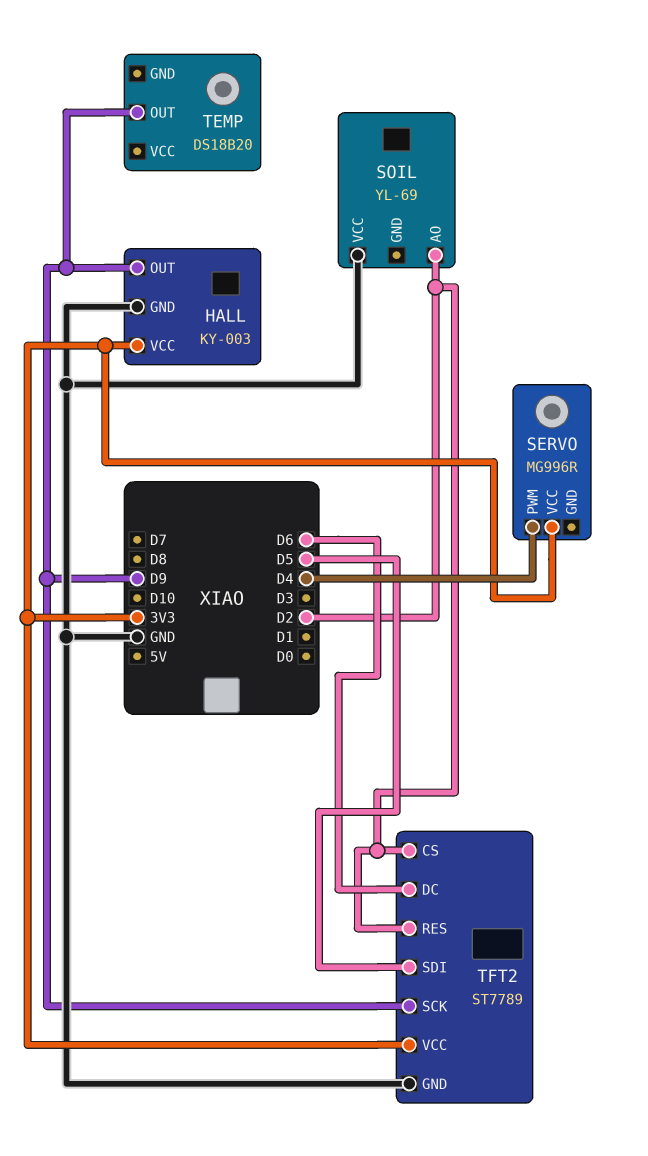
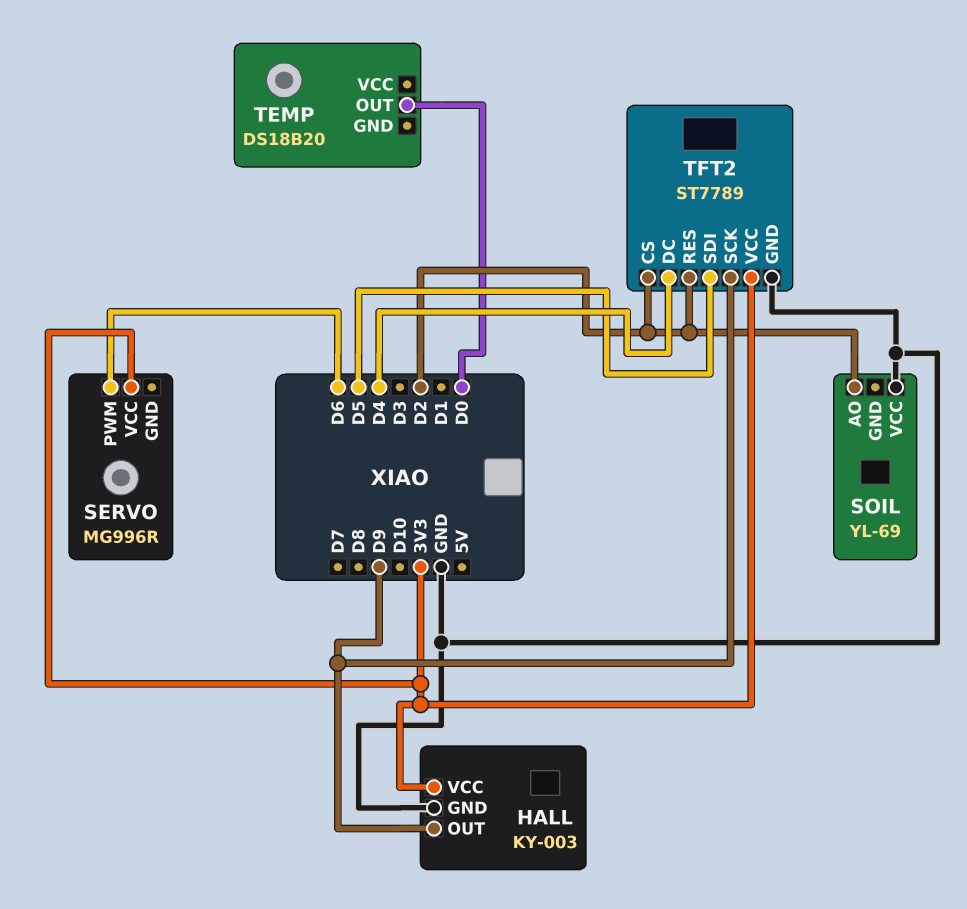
SERVO pin PWM: D4 -> D6
TEMP pin OUT: D9 -> D0
TFT2 pin DC: D6 -> D4

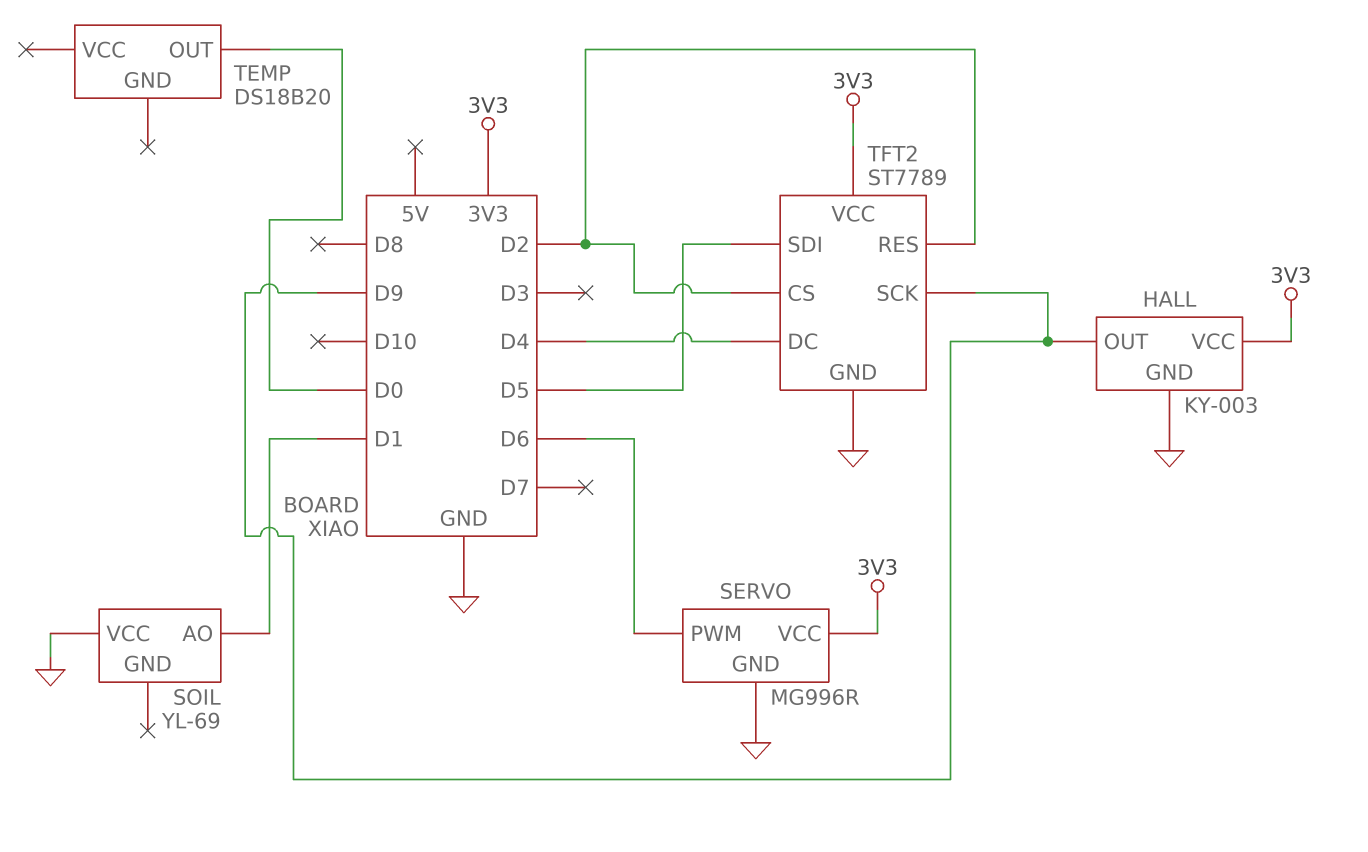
SERVO pin GND: none -> GND
SOIL pin AO: D2 -> D1

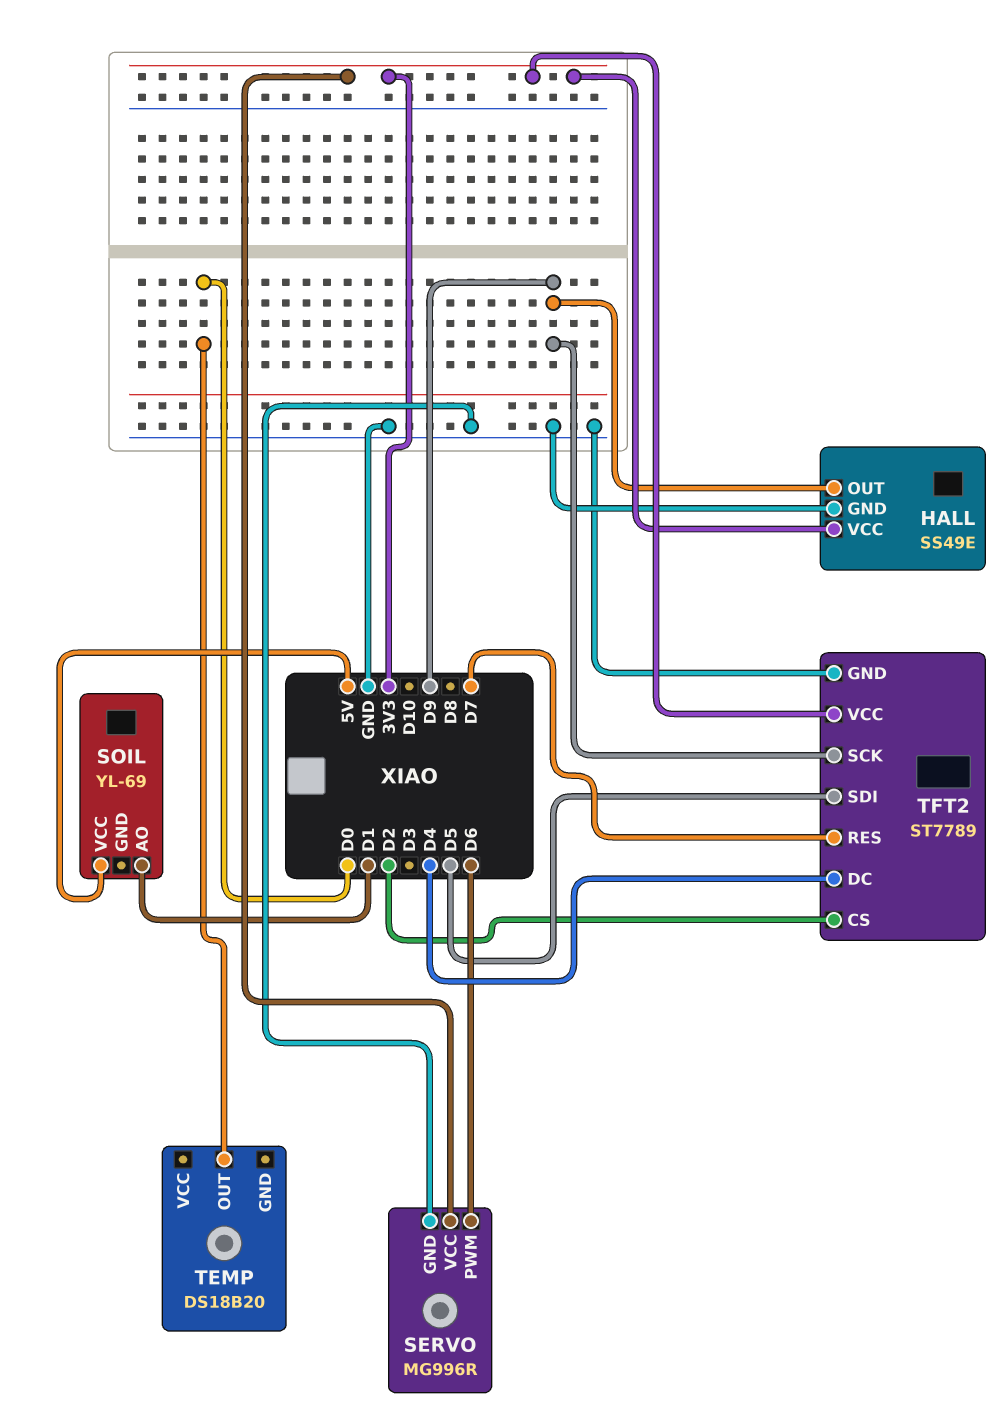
HALL: KY-003 -> SS49E
SOIL pin VCC: GND -> 5V
TFT2 pin RES: D2 -> D7

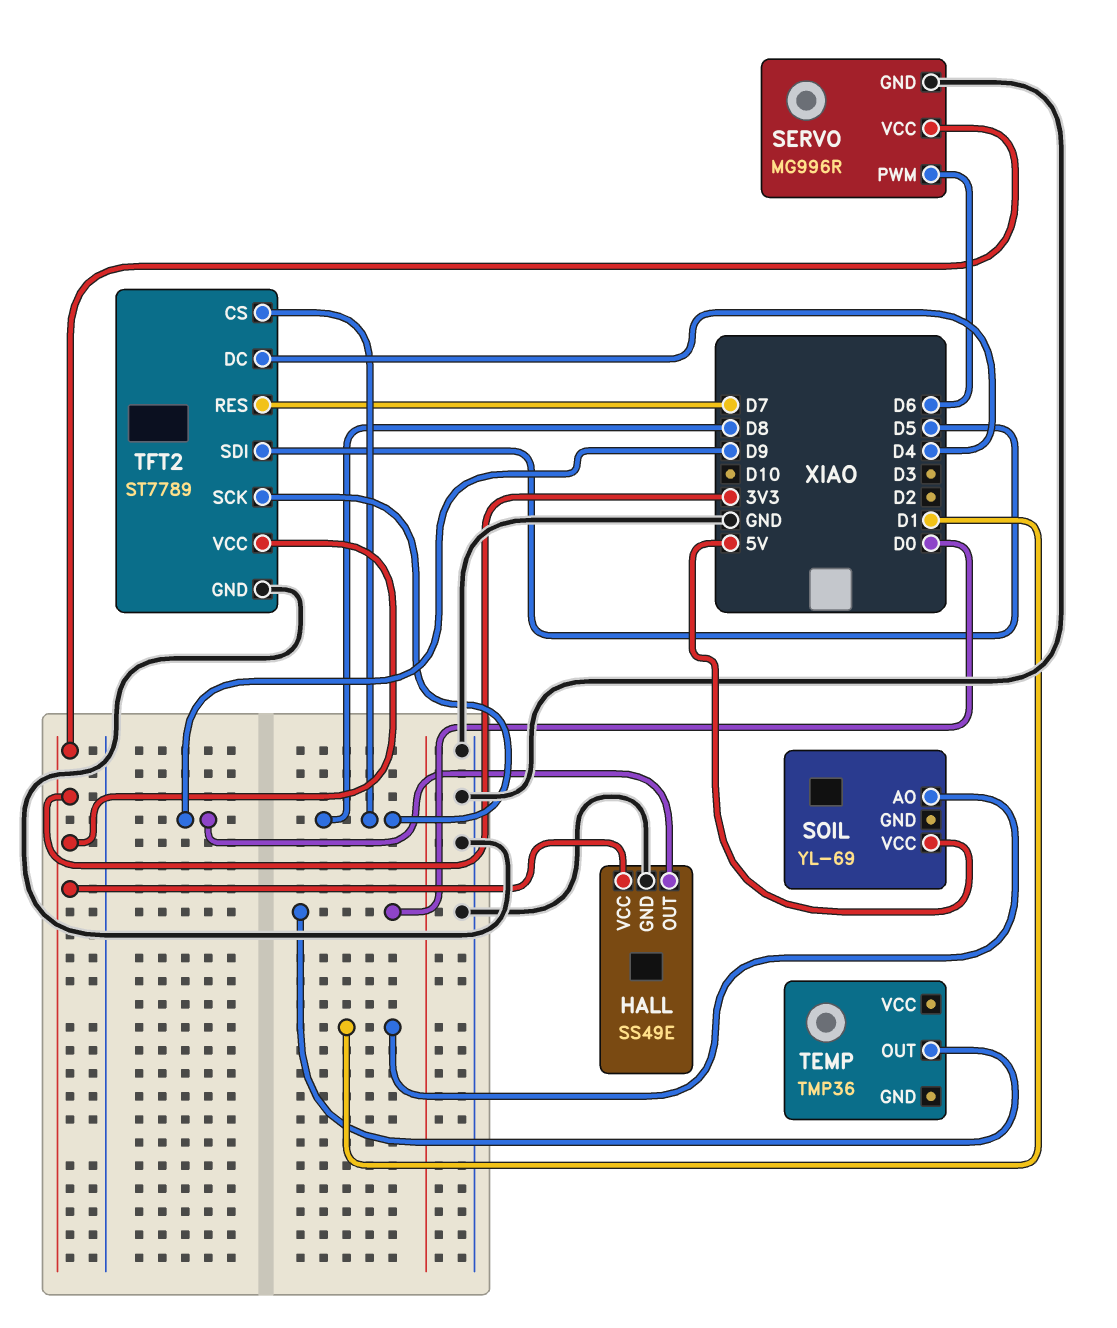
TEMP: DS18B20 -> TMP36
TFT2 pin CS: D2 -> D8
TFT2 pin SCK: D9 -> D8

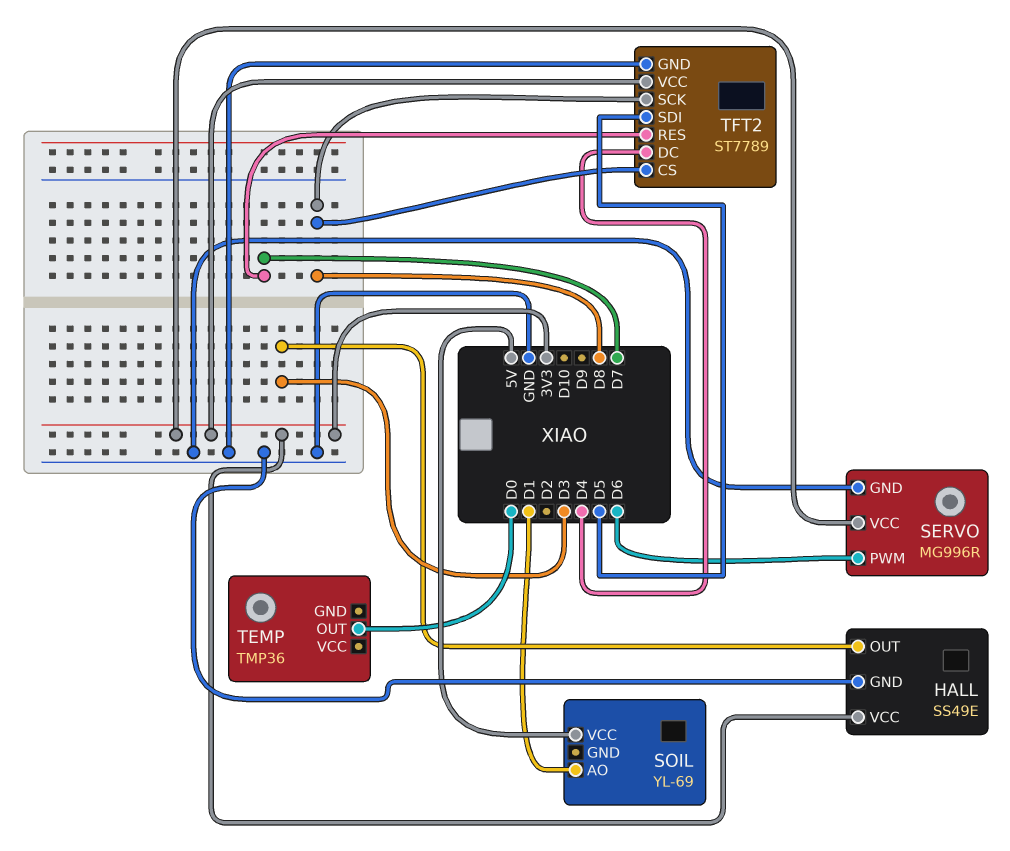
HALL pin OUT: D9 -> D3

